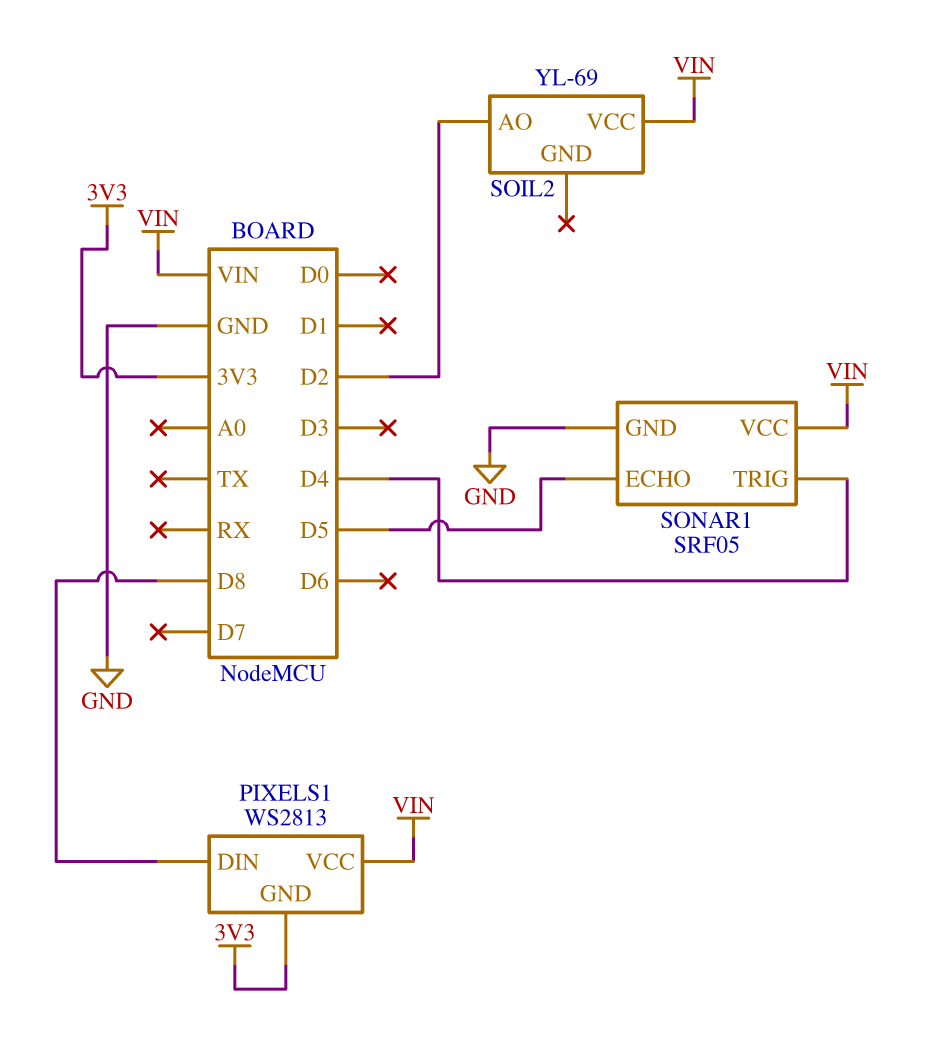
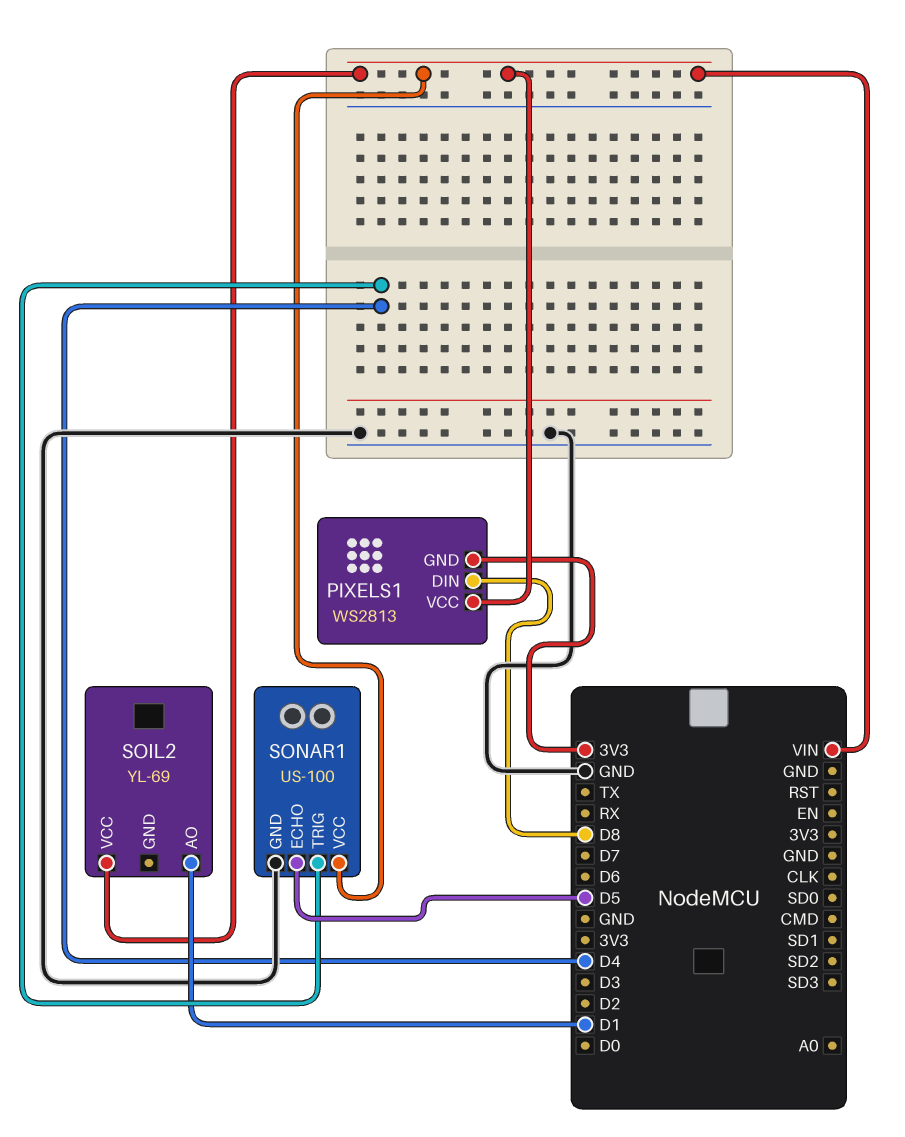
SOIL2 pin AO: D2 -> D1
SONAR1: SRF05 -> US-100

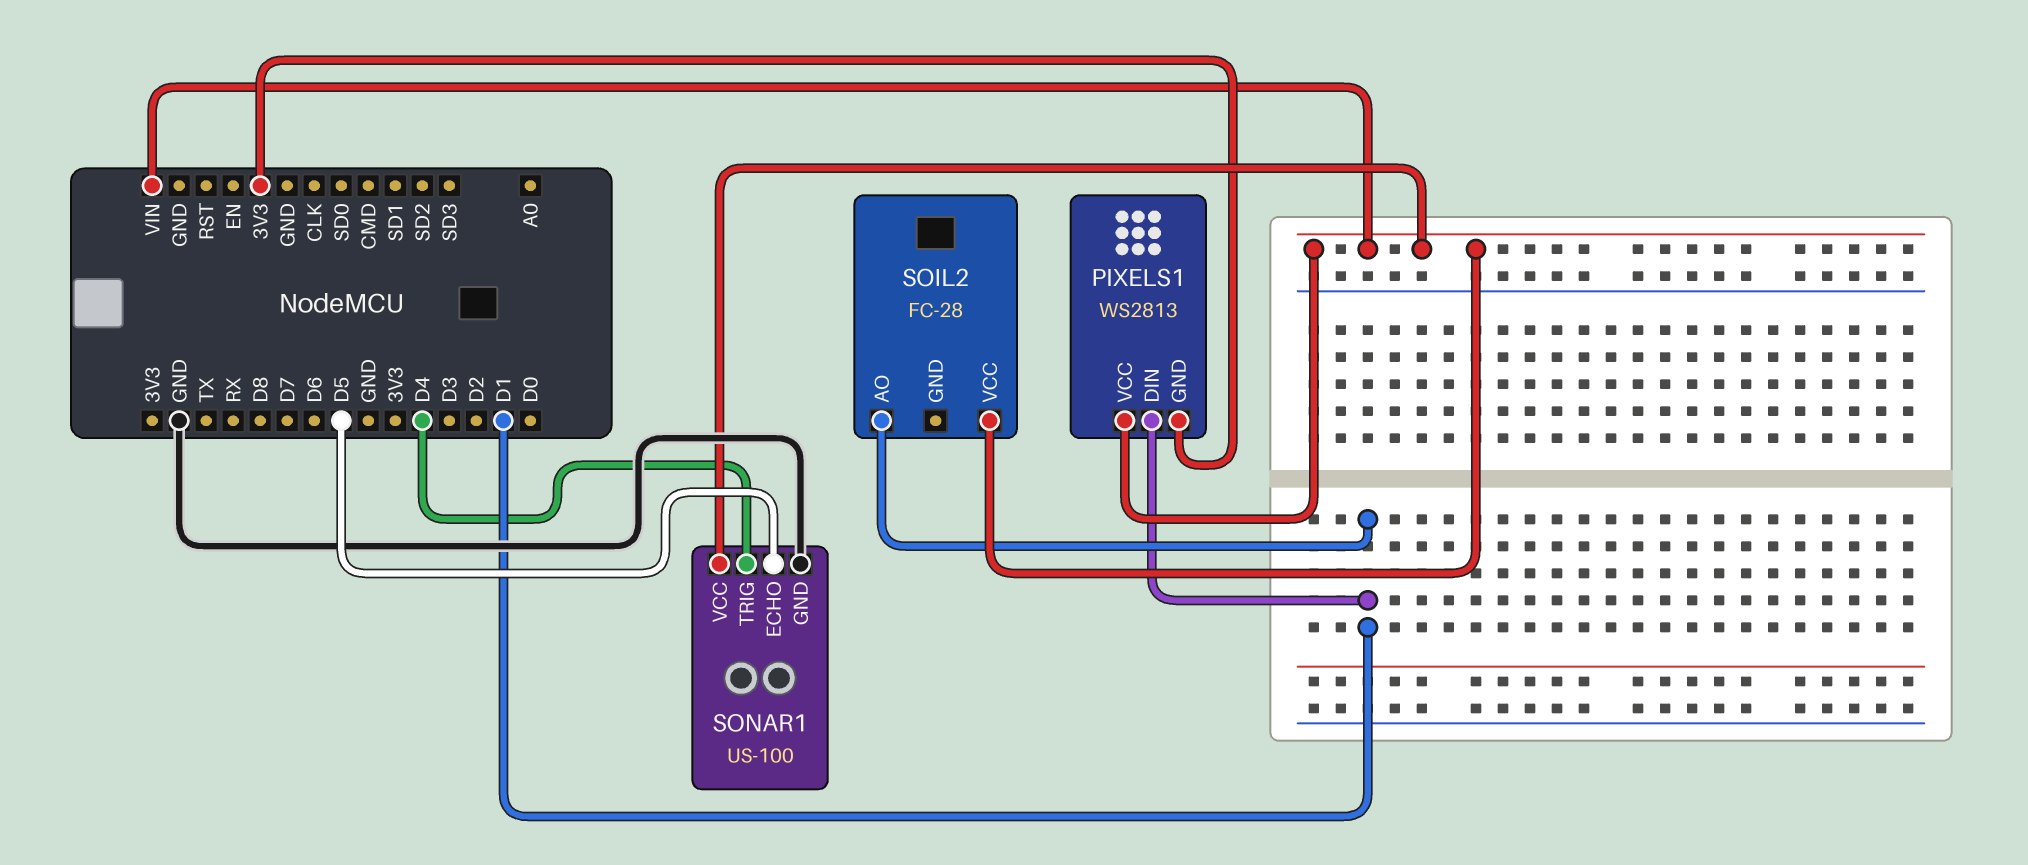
PIXELS1 pin DIN: D8 -> D1
SOIL2: YL-69 -> FC-28

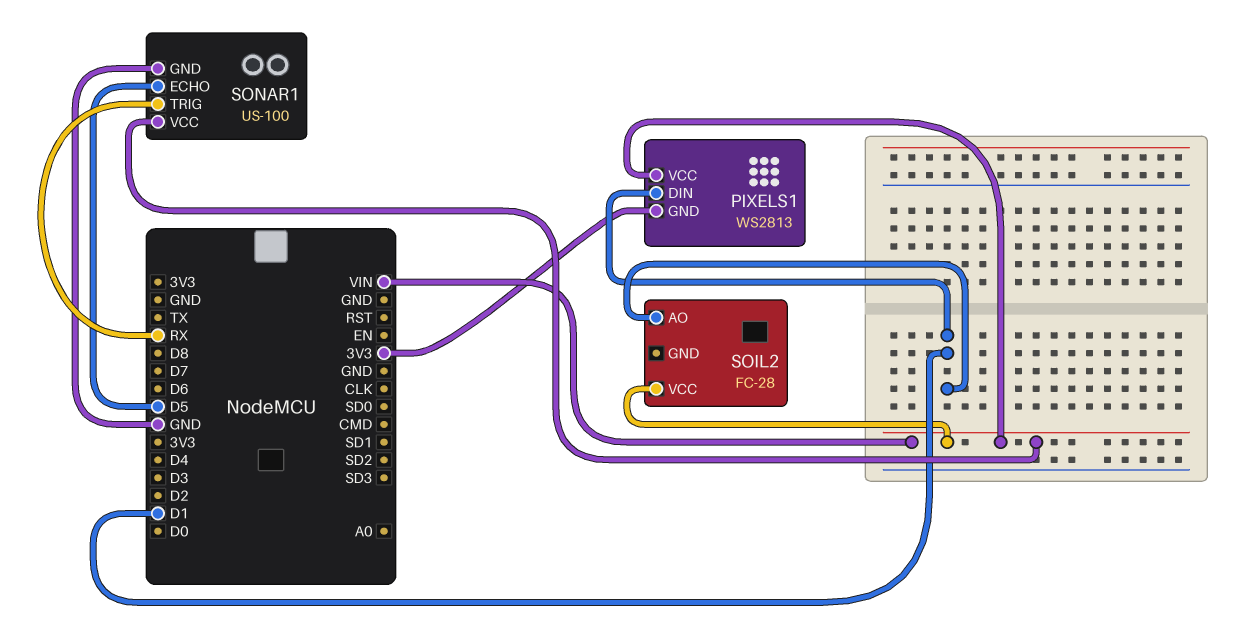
SONAR1 pin TRIG: D4 -> RX

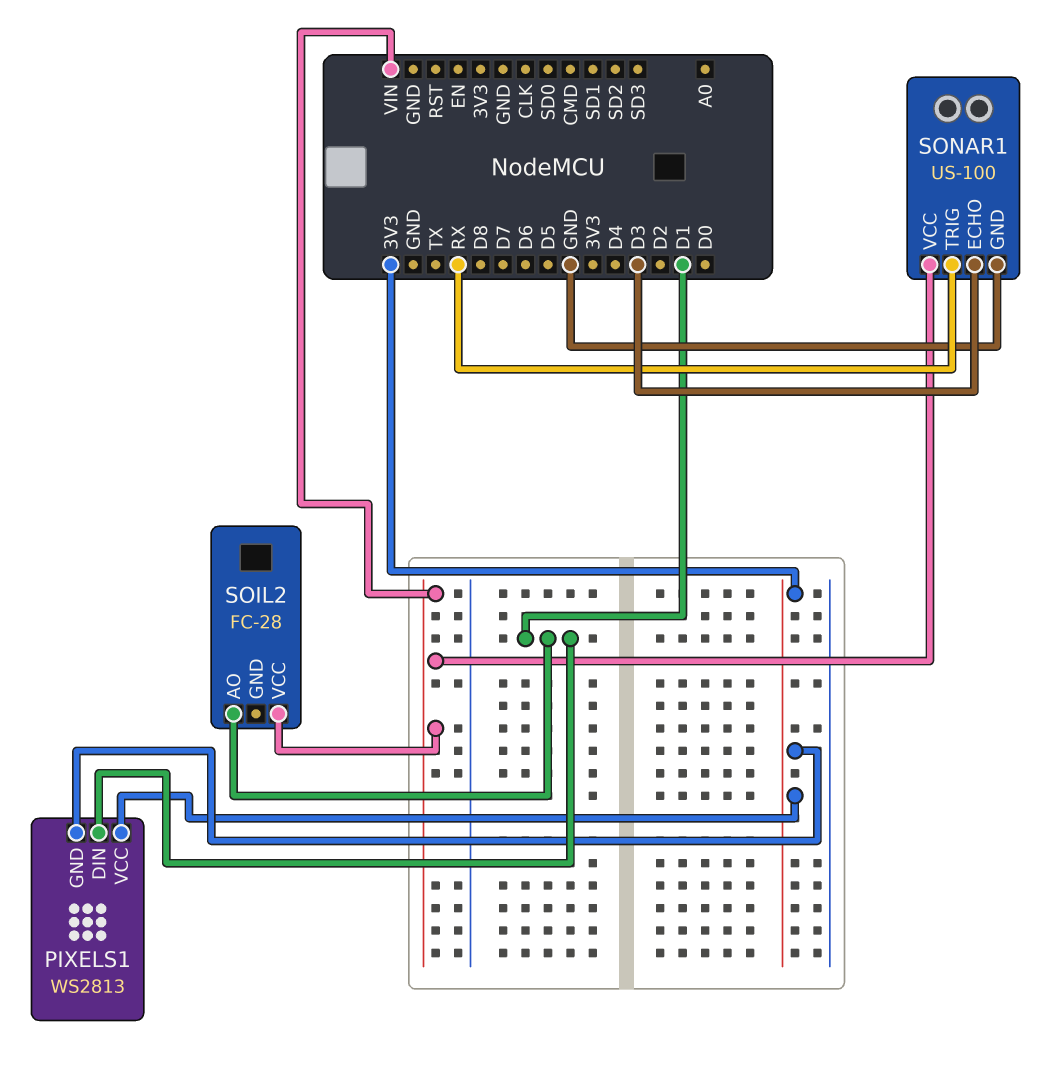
PIXELS1 pin VCC: VIN -> 3V3
SONAR1 pin ECHO: D5 -> D3

